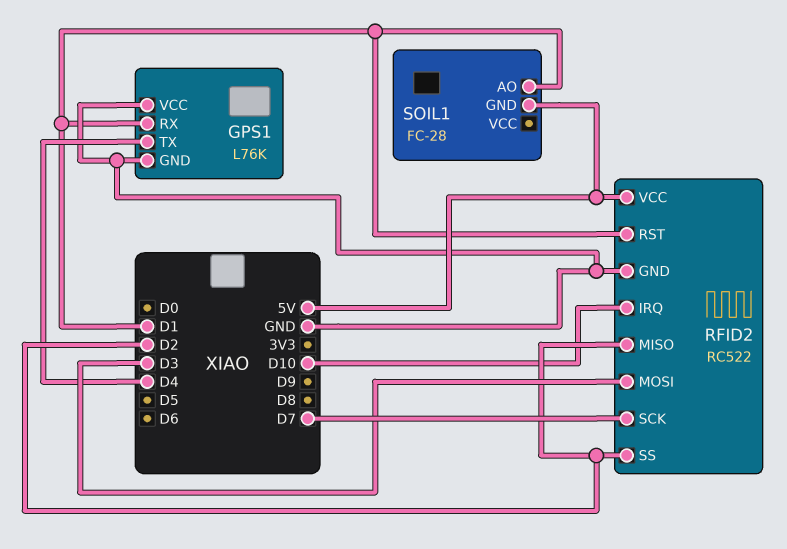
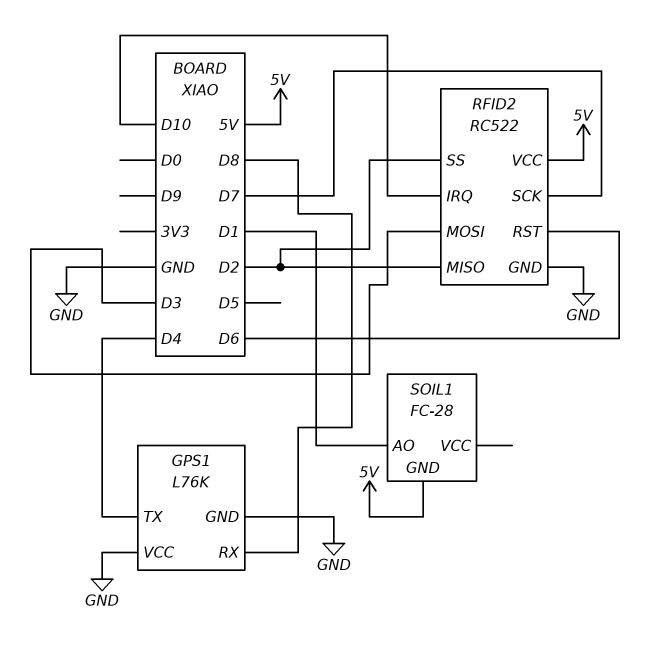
GPS1 pin RX: D1 -> D8
RFID2 pin RST: D1 -> D6

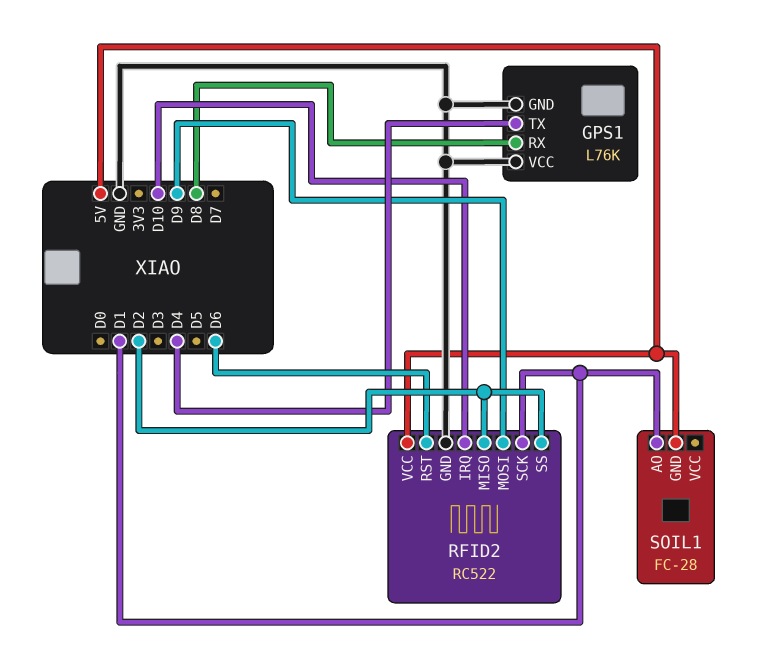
RFID2 pin MOSI: D3 -> D9
RFID2 pin SCK: D7 -> D1

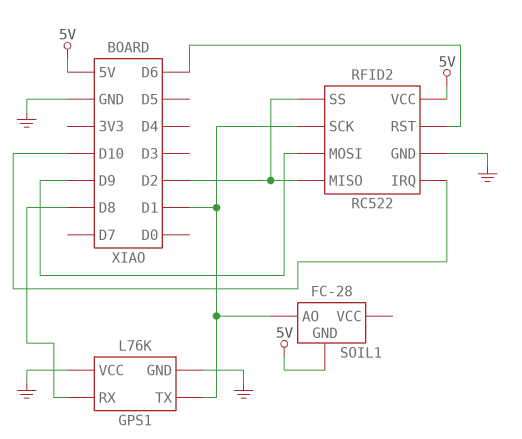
GPS1 pin TX: D4 -> D1

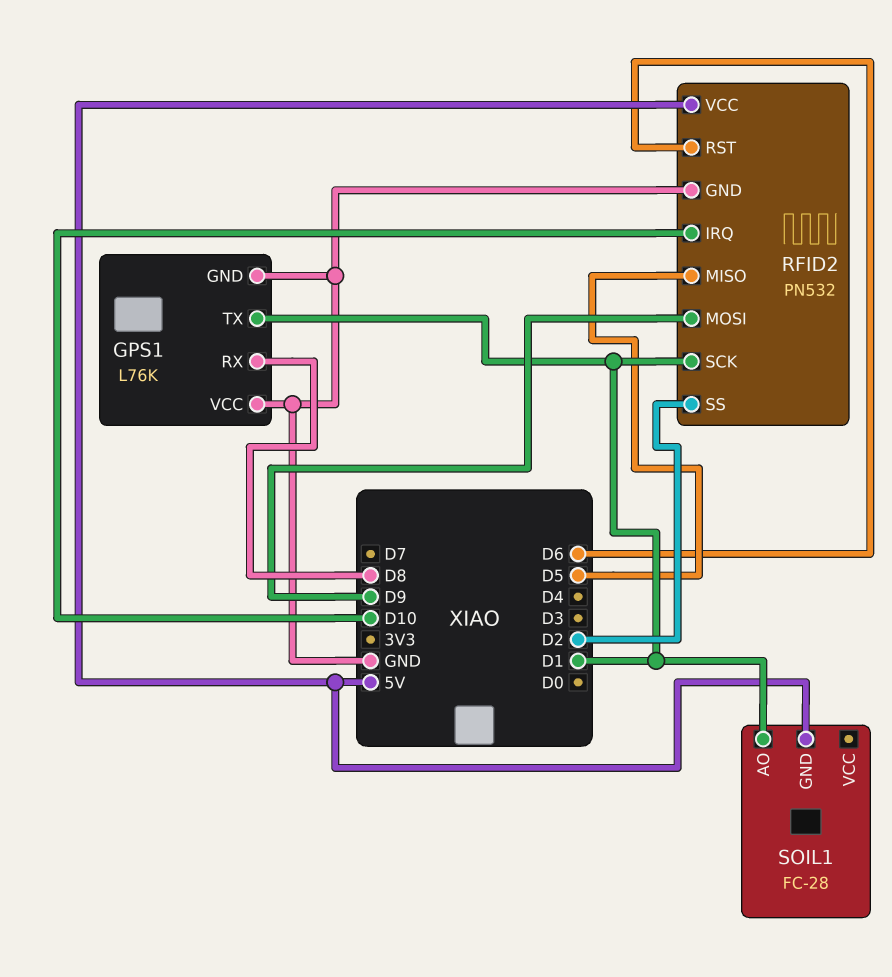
RFID2: RC522 -> PN532
RFID2 pin MISO: D2 -> D5

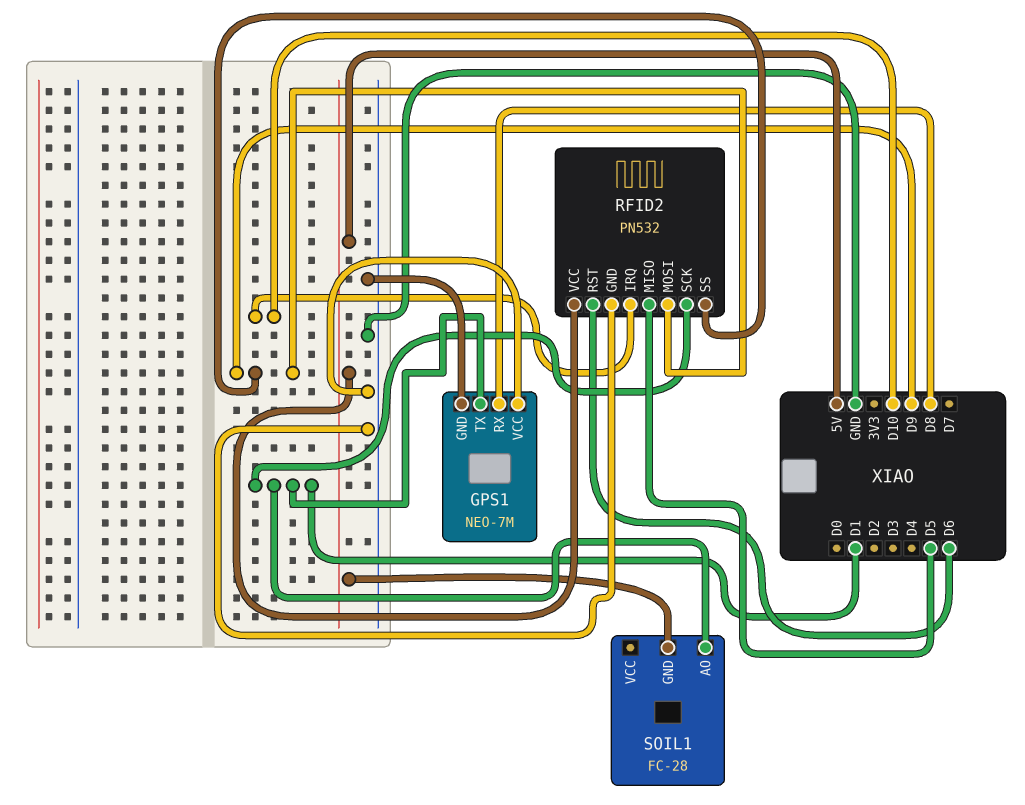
GPS1: L76K -> NEO-7M
RFID2 pin SS: D2 -> D9

